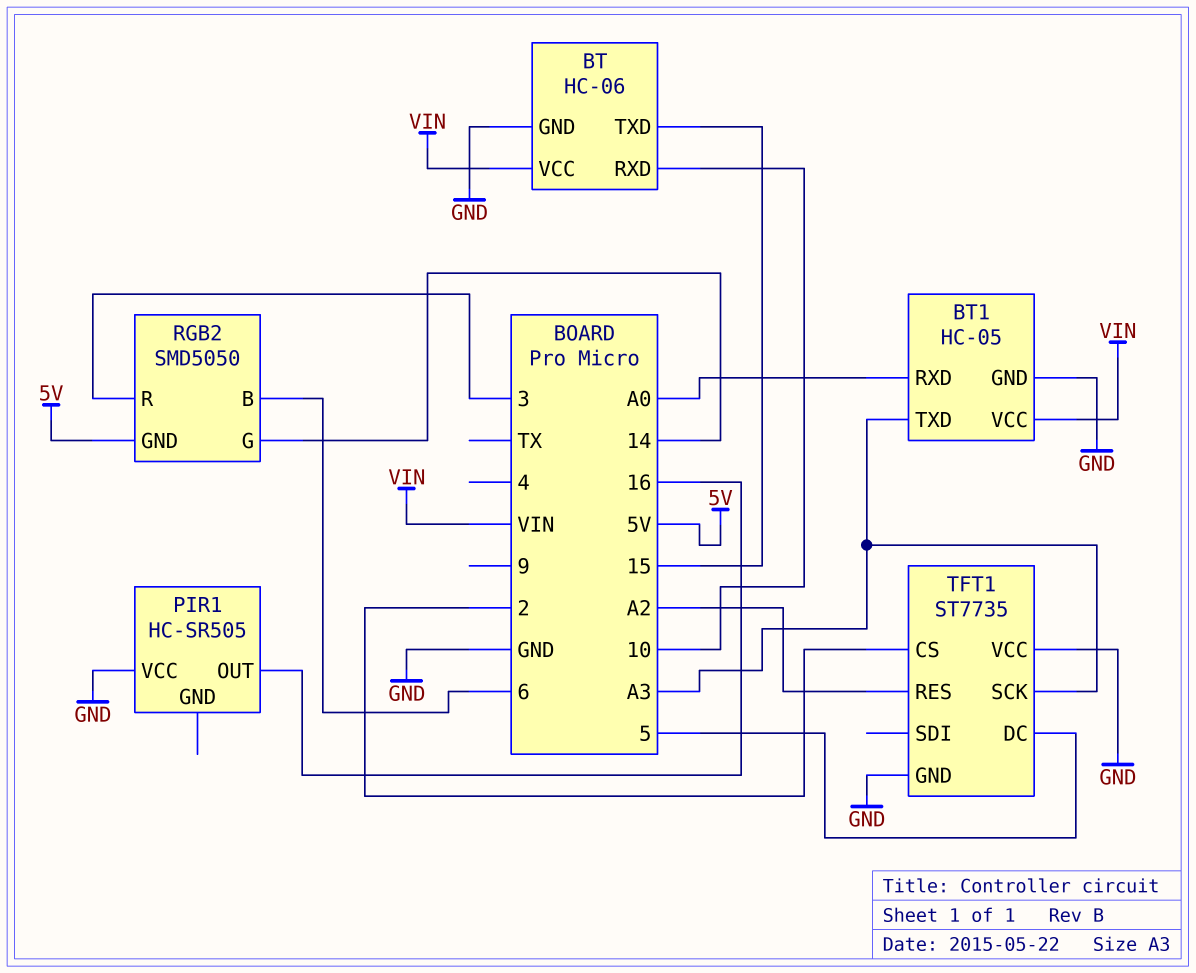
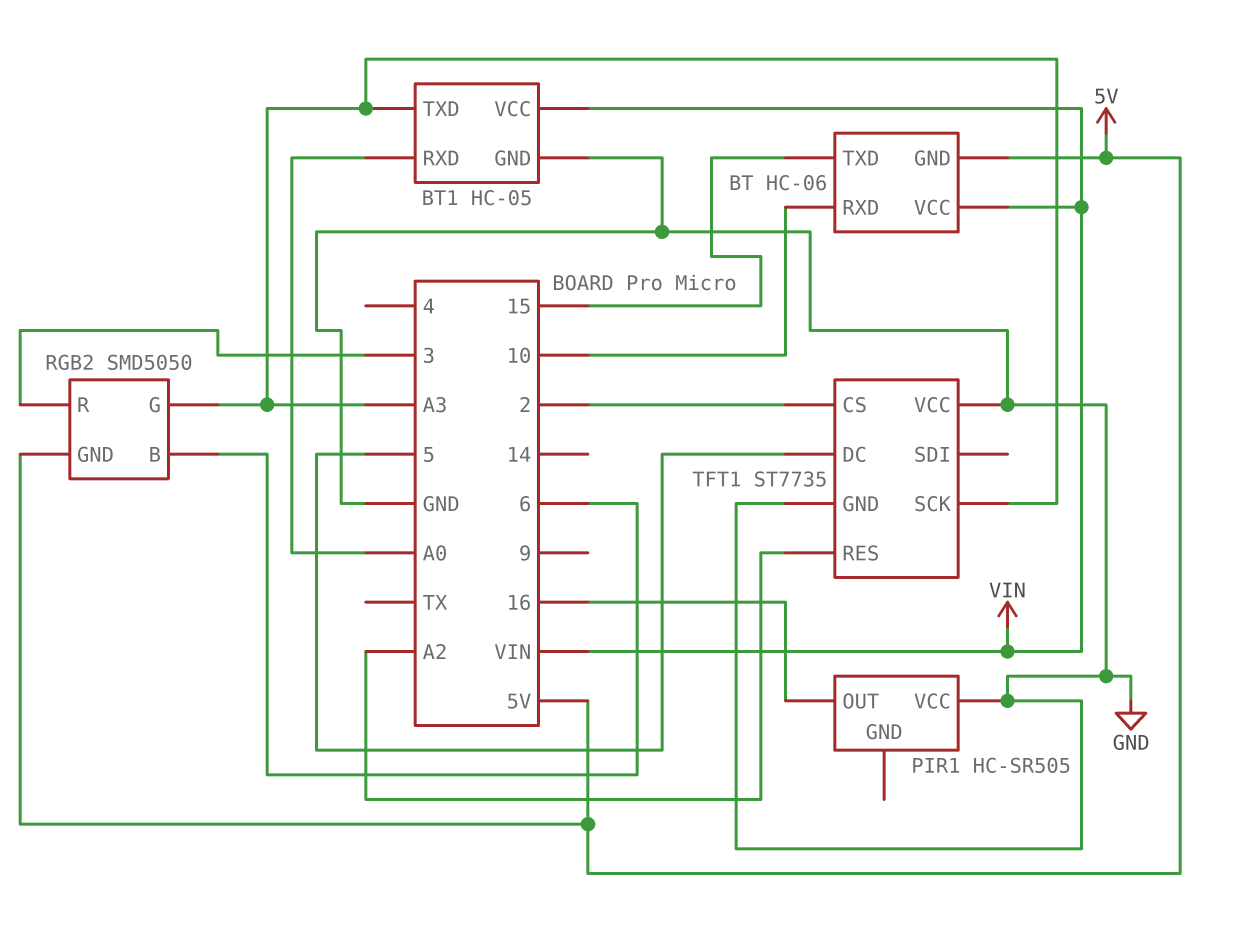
BT pin GND: GND -> 5V
RGB2 pin G: 14 -> A3

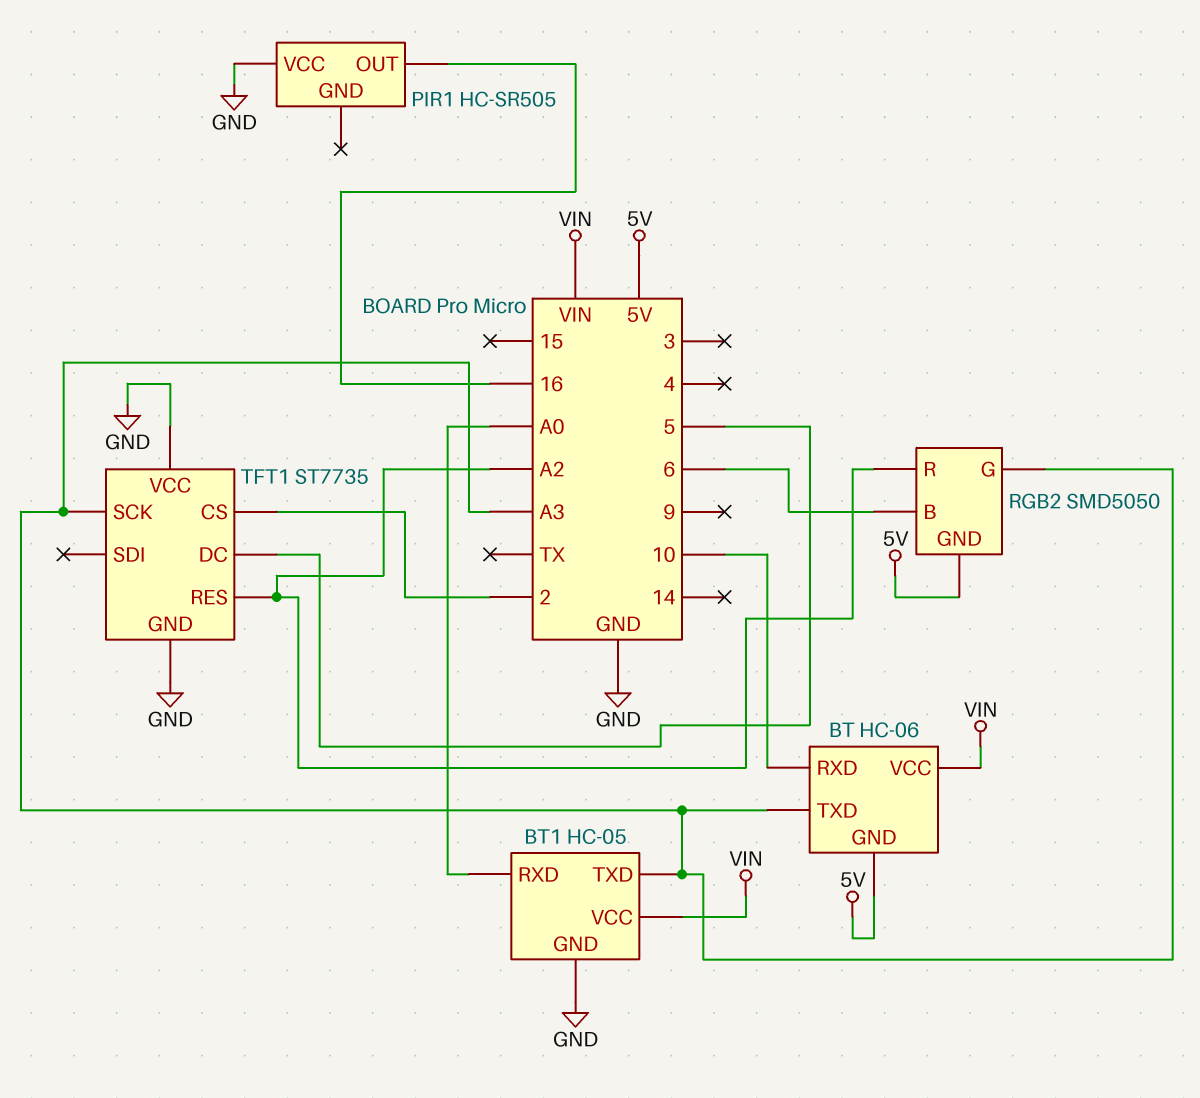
BT pin TXD: 15 -> A3
RGB2 pin R: 3 -> A2

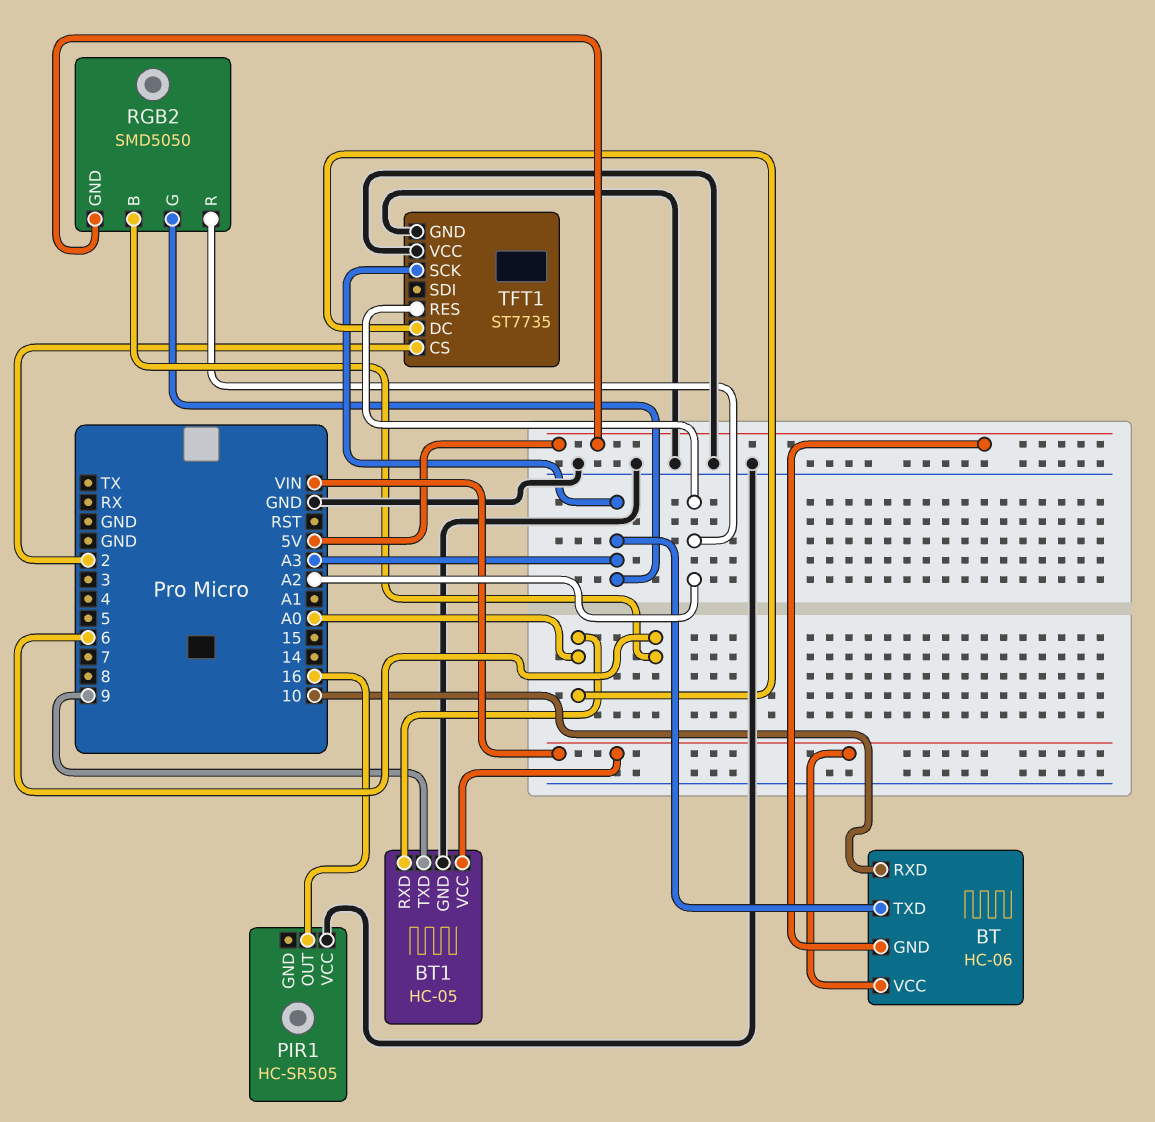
BT1 pin TXD: A3 -> 9
TFT1 pin DC: 5 -> A0

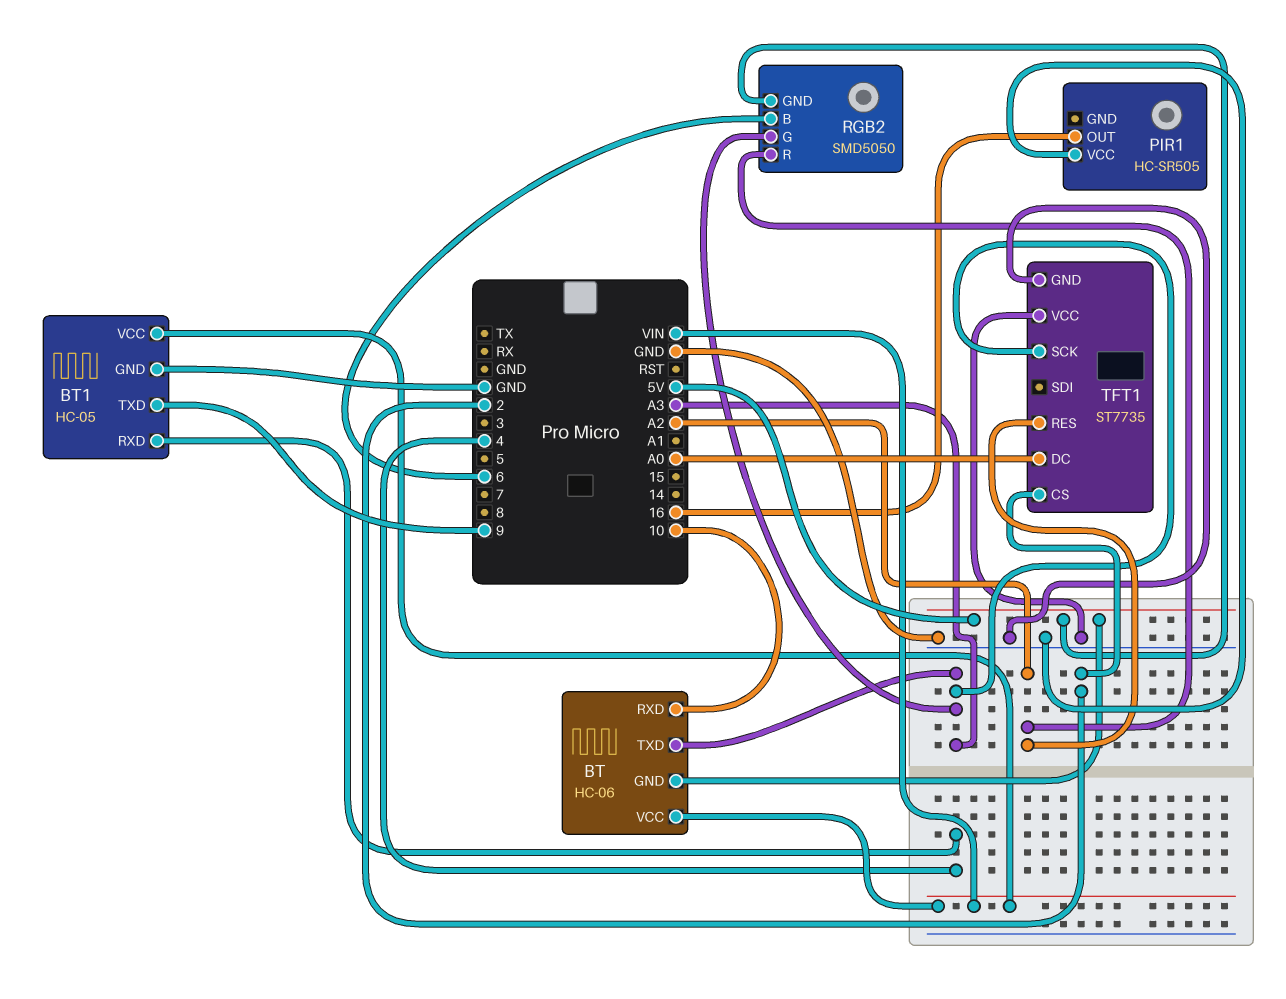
BT1 pin RXD: A0 -> 4

